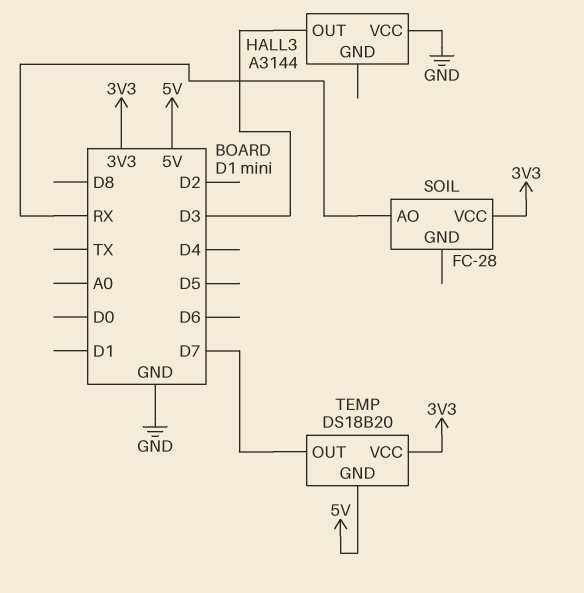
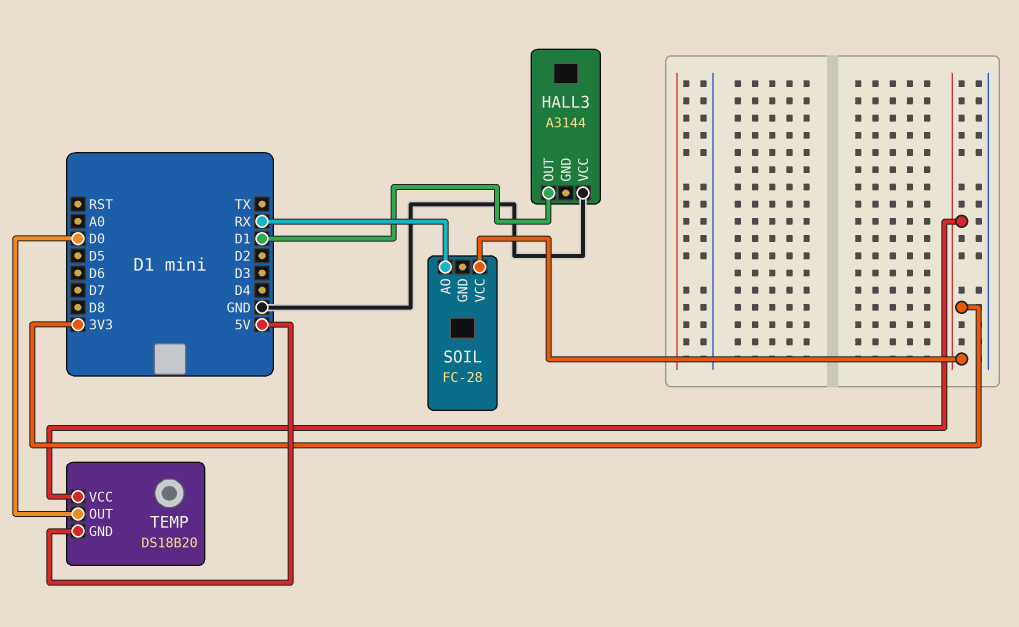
HALL3 pin OUT: D3 -> D1
TEMP pin OUT: D7 -> D0

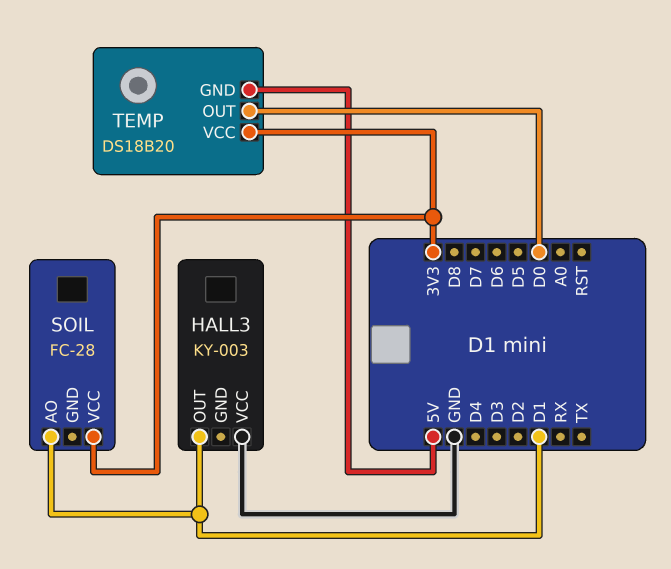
HALL3: A3144 -> KY-003
SOIL pin AO: RX -> D1

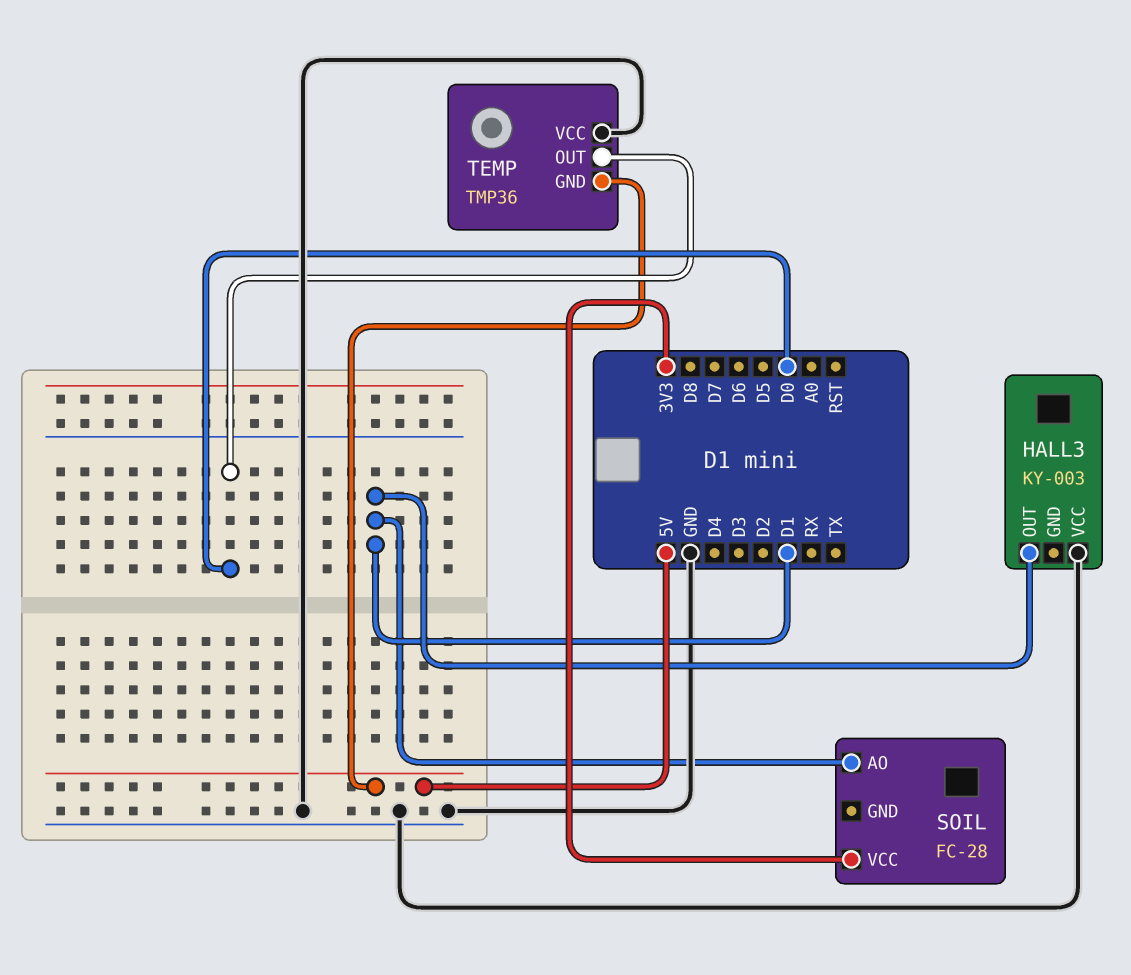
TEMP: DS18B20 -> TMP36
TEMP pin VCC: 3V3 -> GND

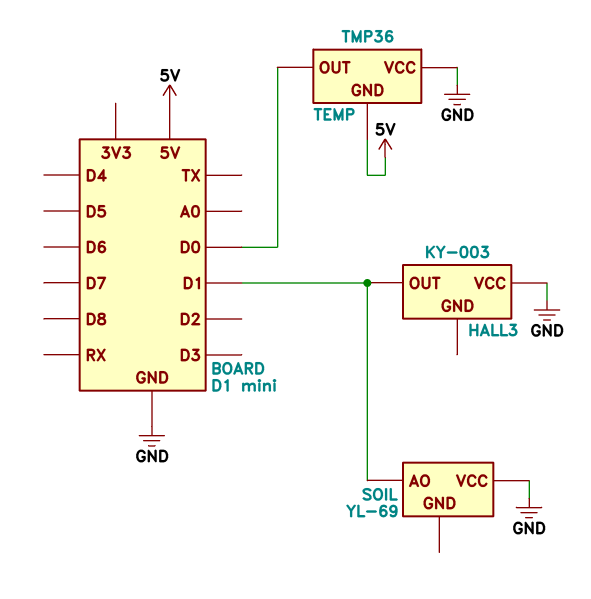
SOIL: FC-28 -> YL-69
SOIL pin VCC: 3V3 -> GND

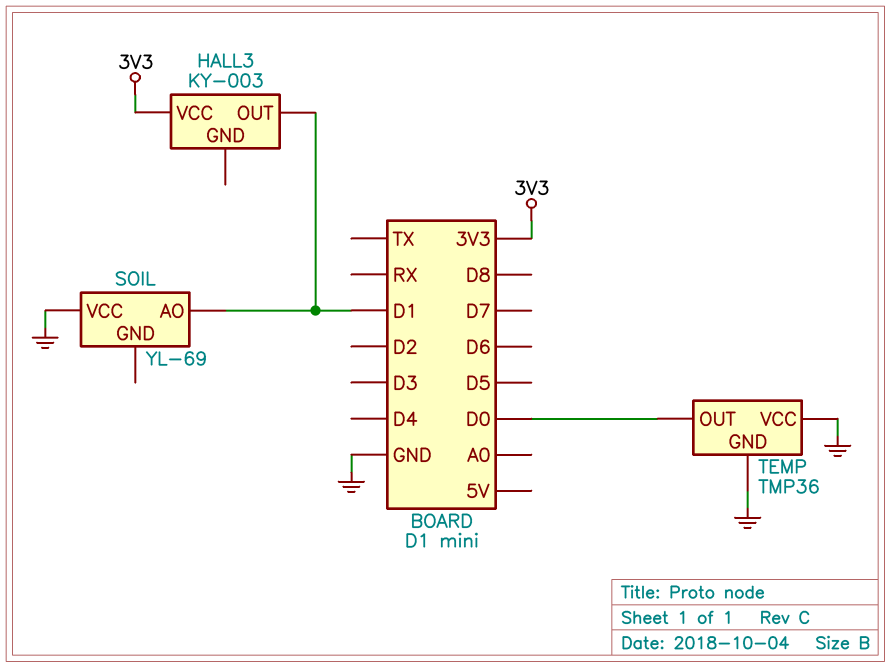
HALL3 pin VCC: GND -> 3V3
TEMP pin GND: 5V -> GND

